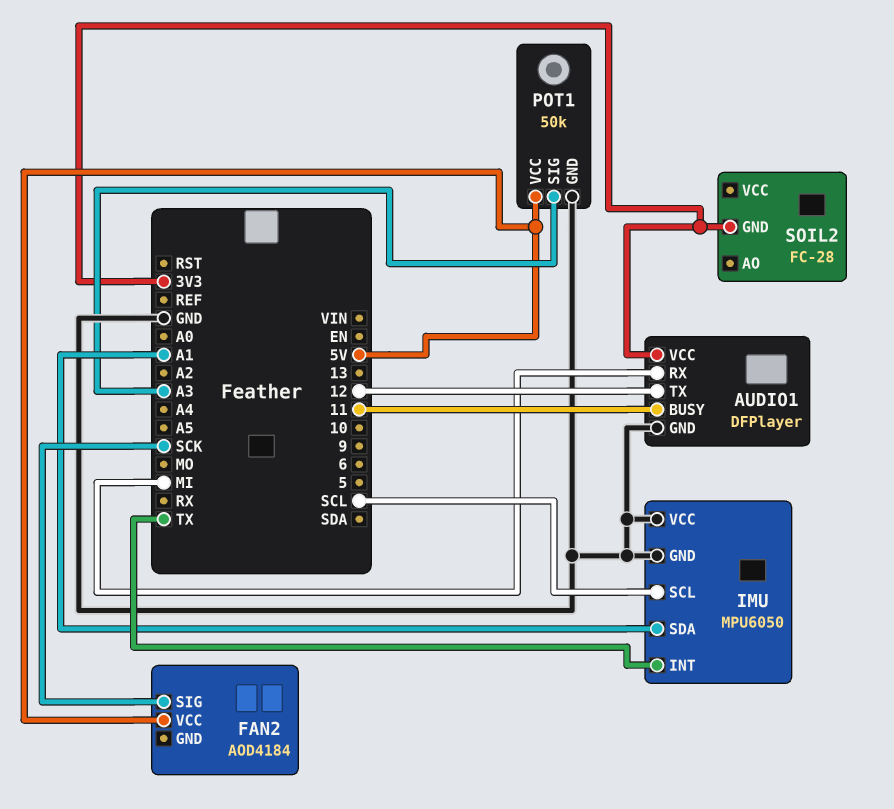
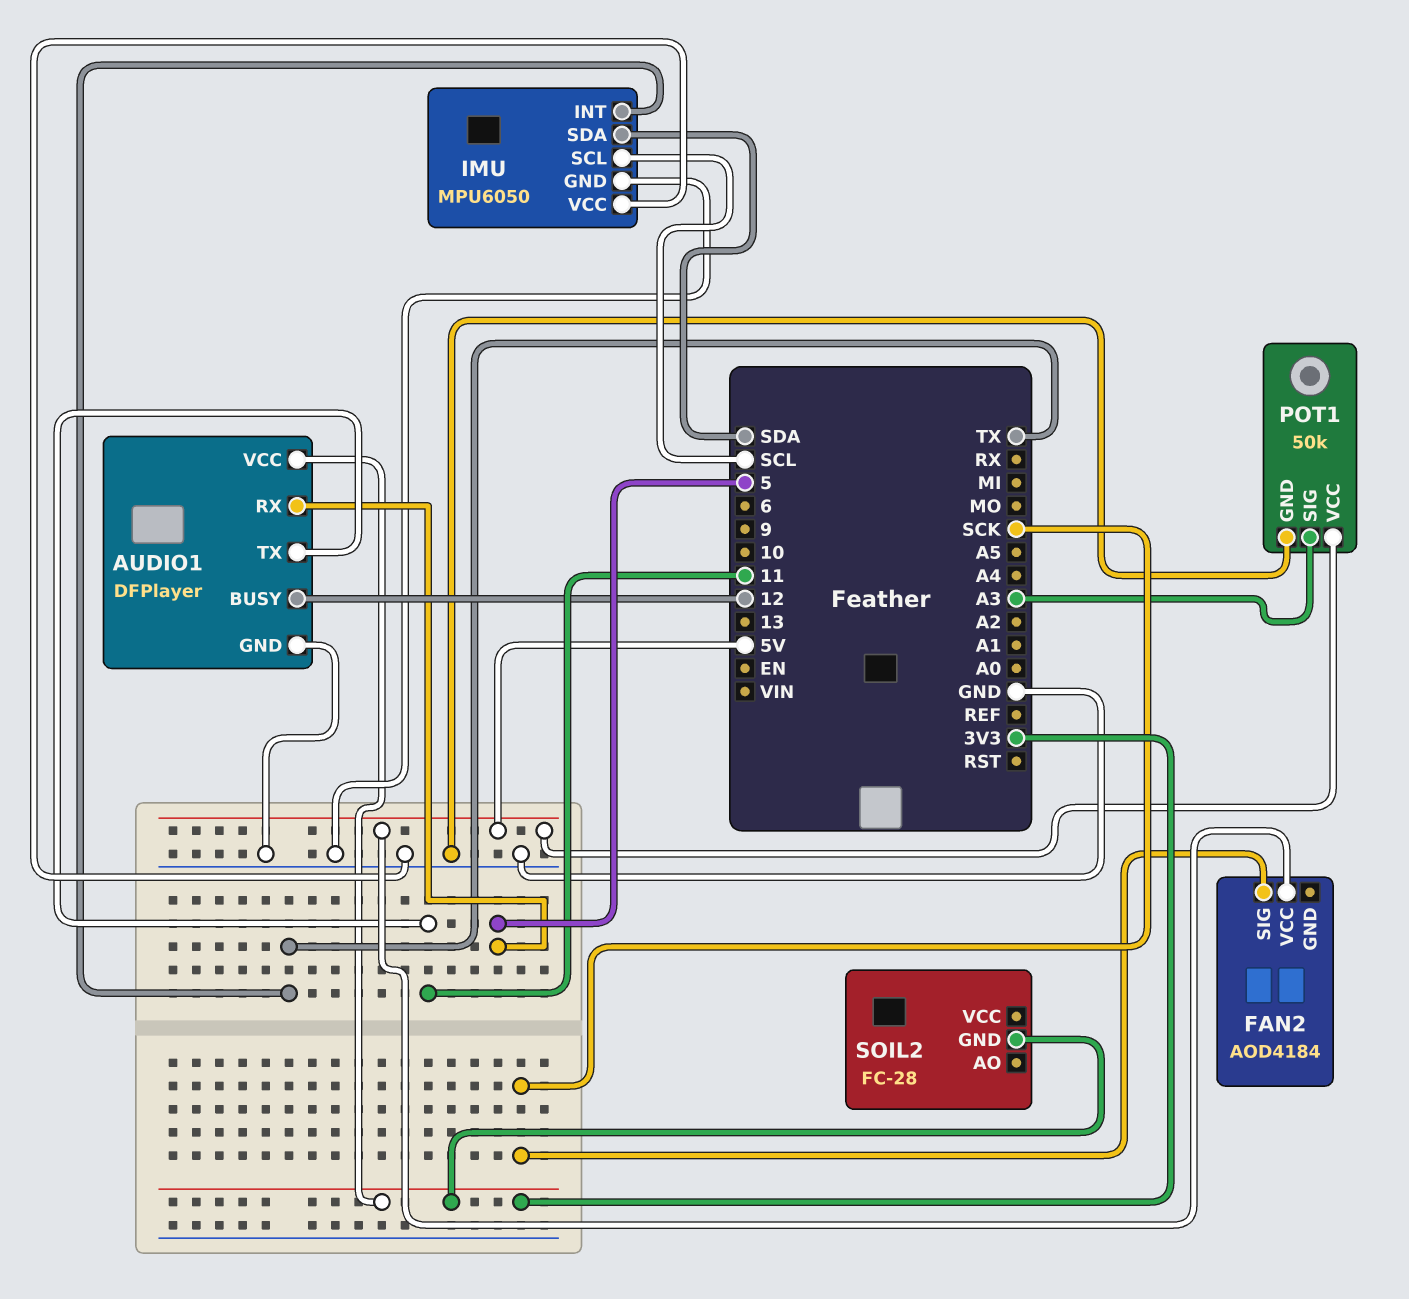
AUDIO1 pin BUSY: 11 -> 12
AUDIO1 pin RX: MI -> 5
AUDIO1 pin TX: 12 -> 11
IMU pin SDA: A1 -> SDA

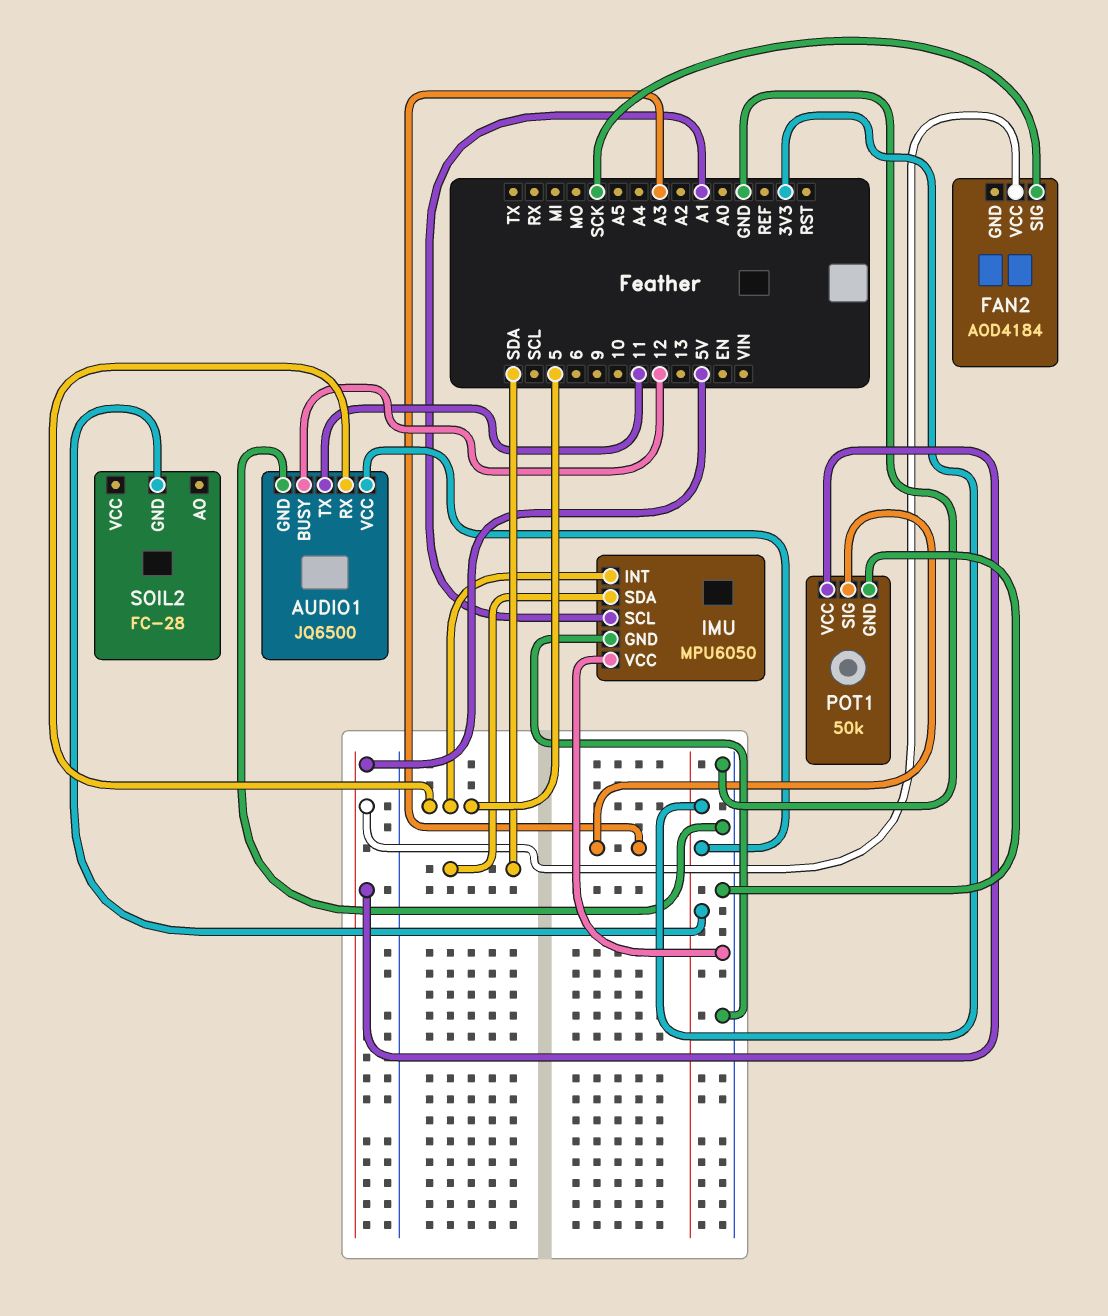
AUDIO1: DFPlayer -> JQ6500
IMU pin INT: TX -> 5
IMU pin SCL: SCL -> A1

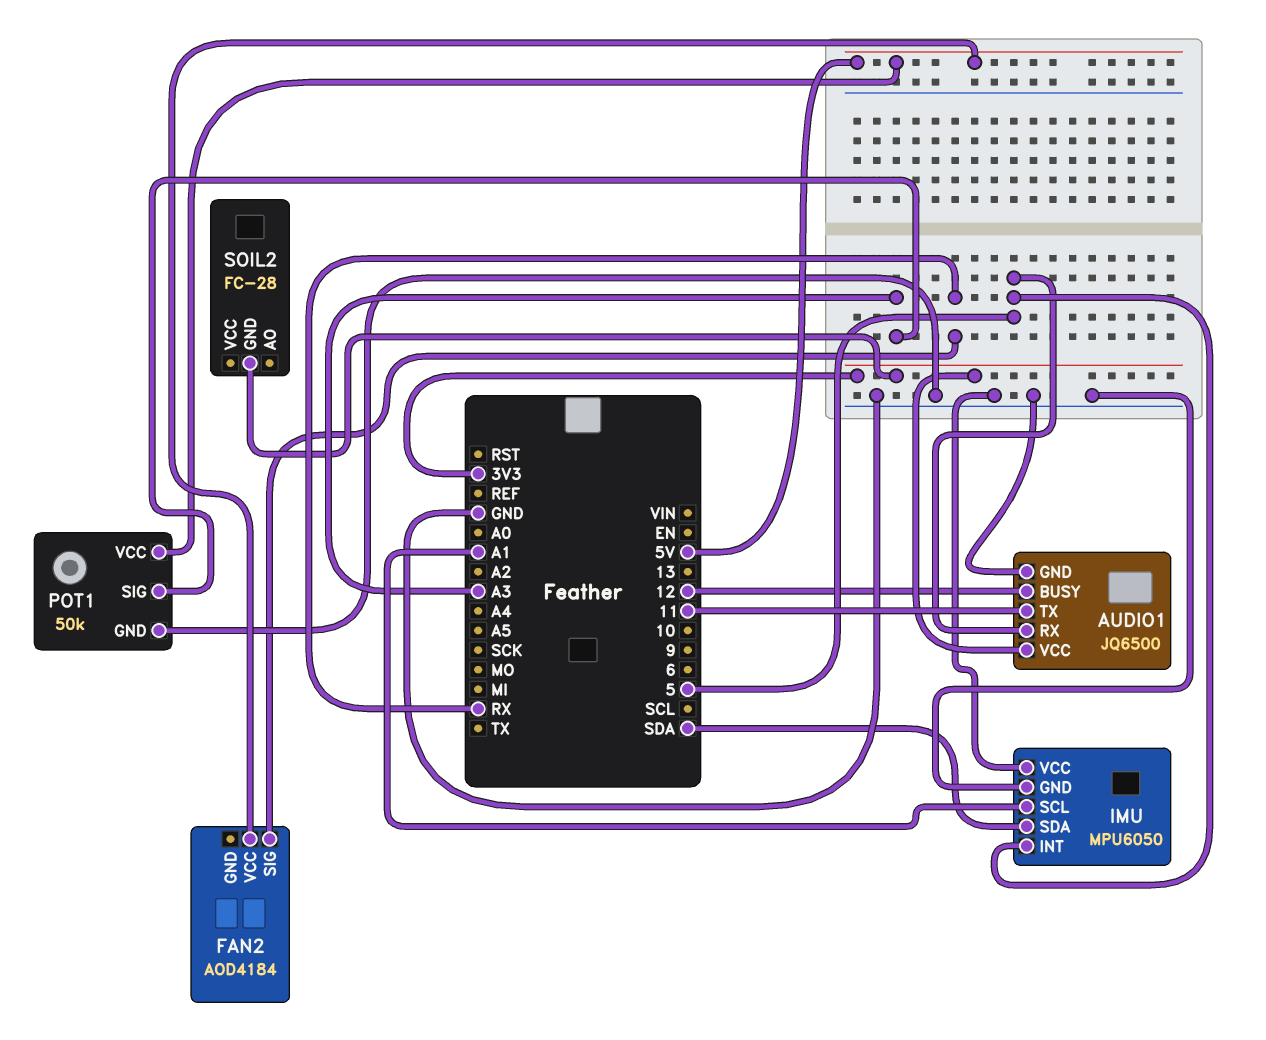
FAN2 pin SIG: SCK -> RX

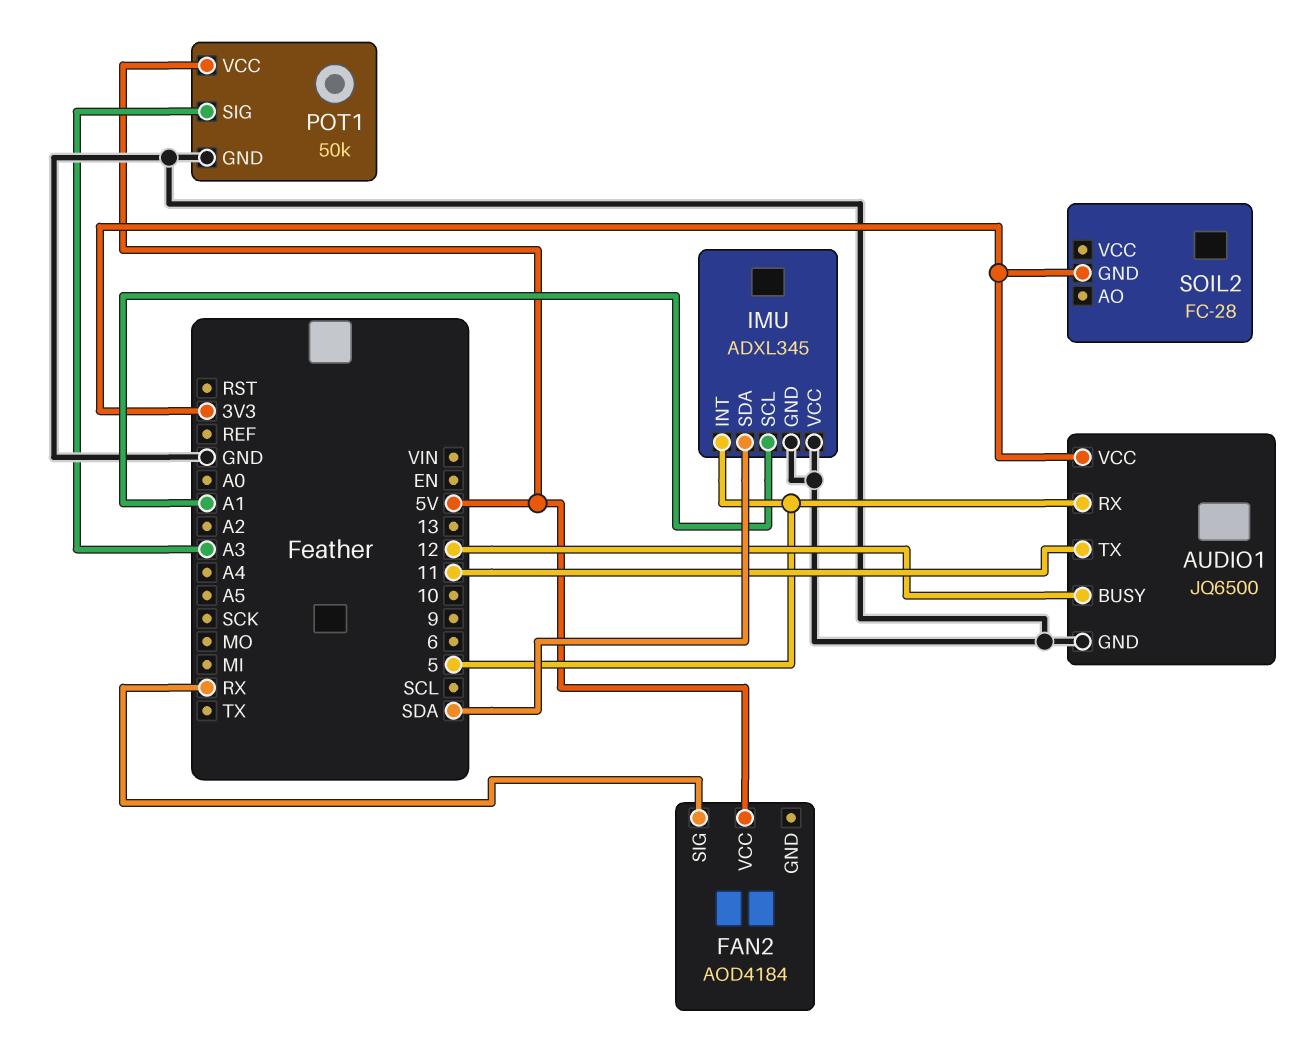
IMU: MPU6050 -> ADXL345

